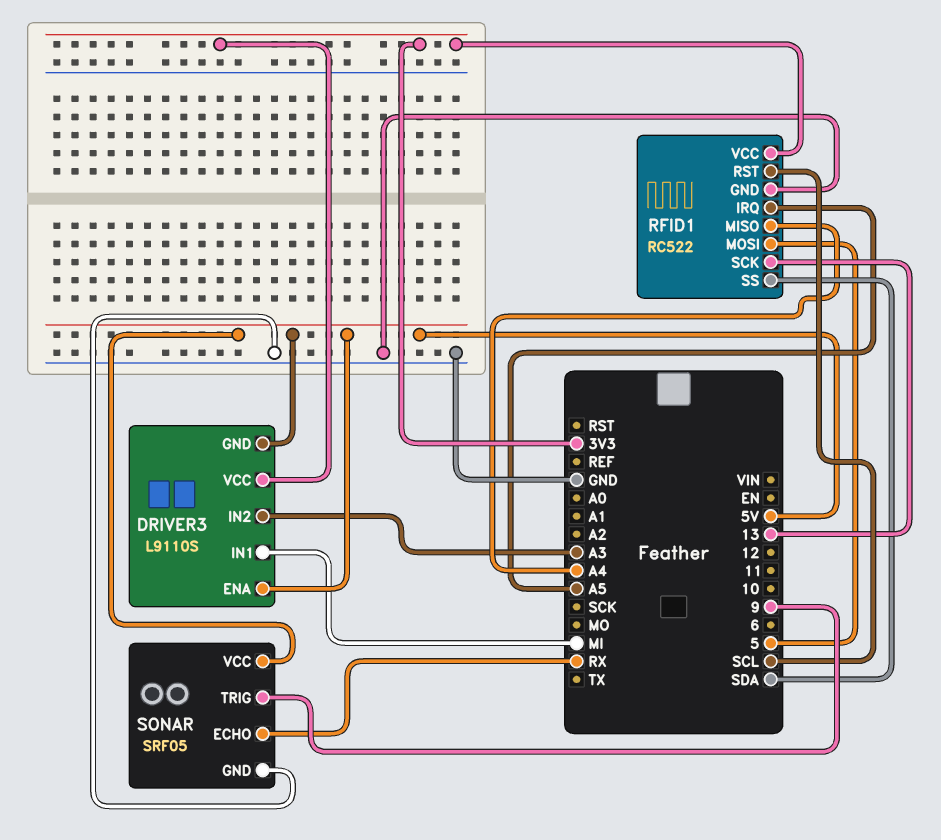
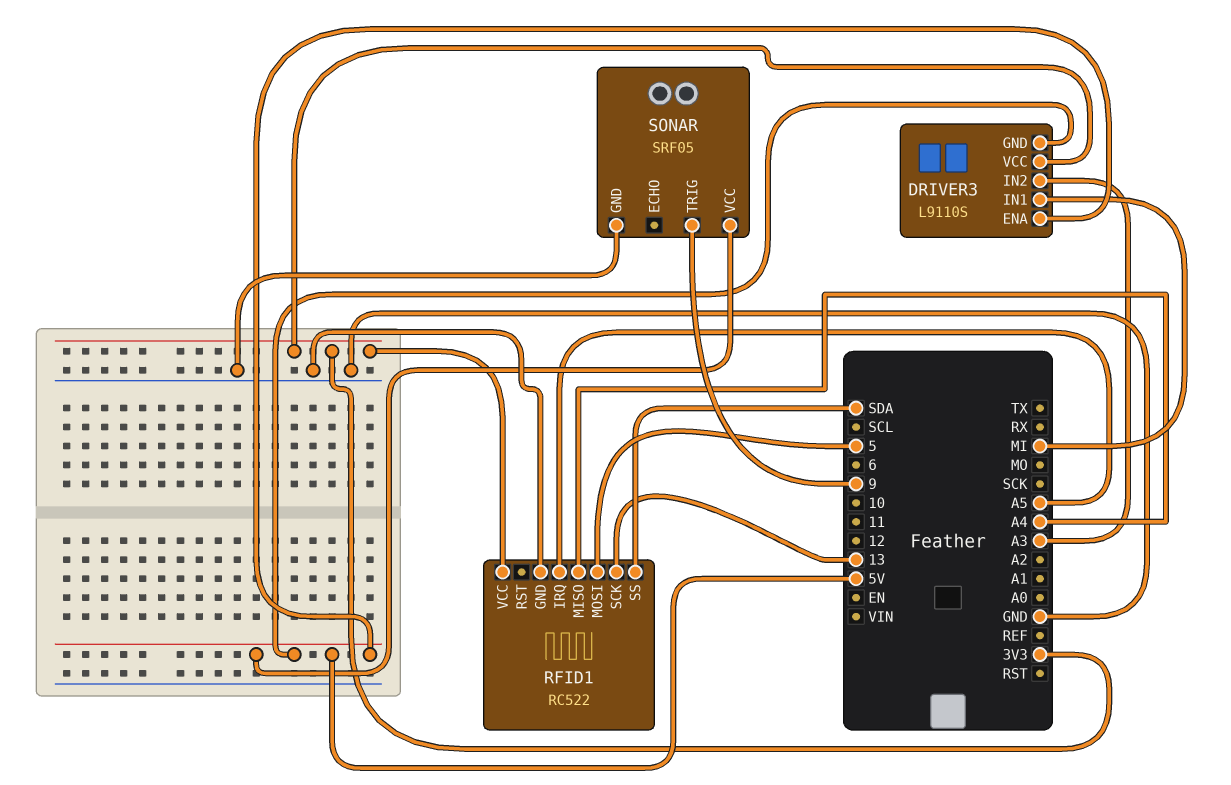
RFID1 pin RST: SCL -> none
SONAR pin ECHO: RX -> none

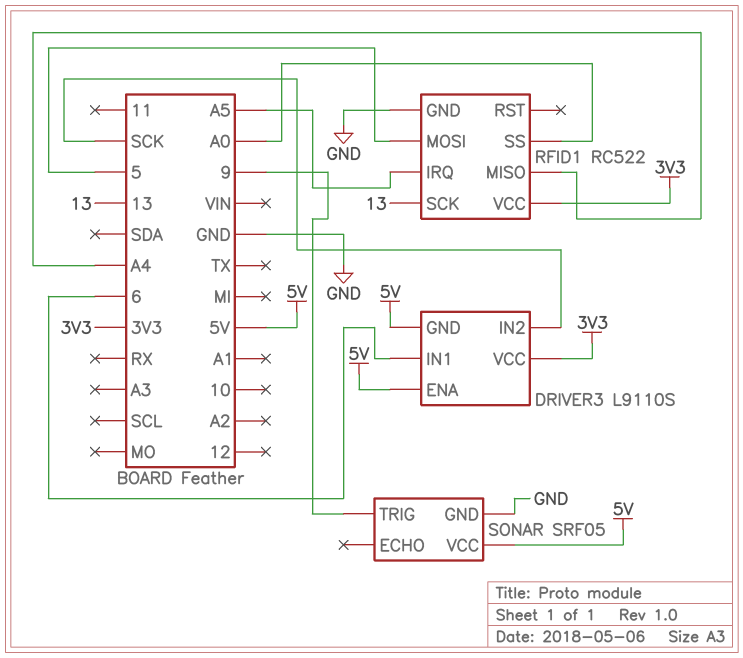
DRIVER3 pin IN1: MI -> 6
DRIVER3 pin IN2: A3 -> SCK
RFID1 pin SS: SDA -> A0

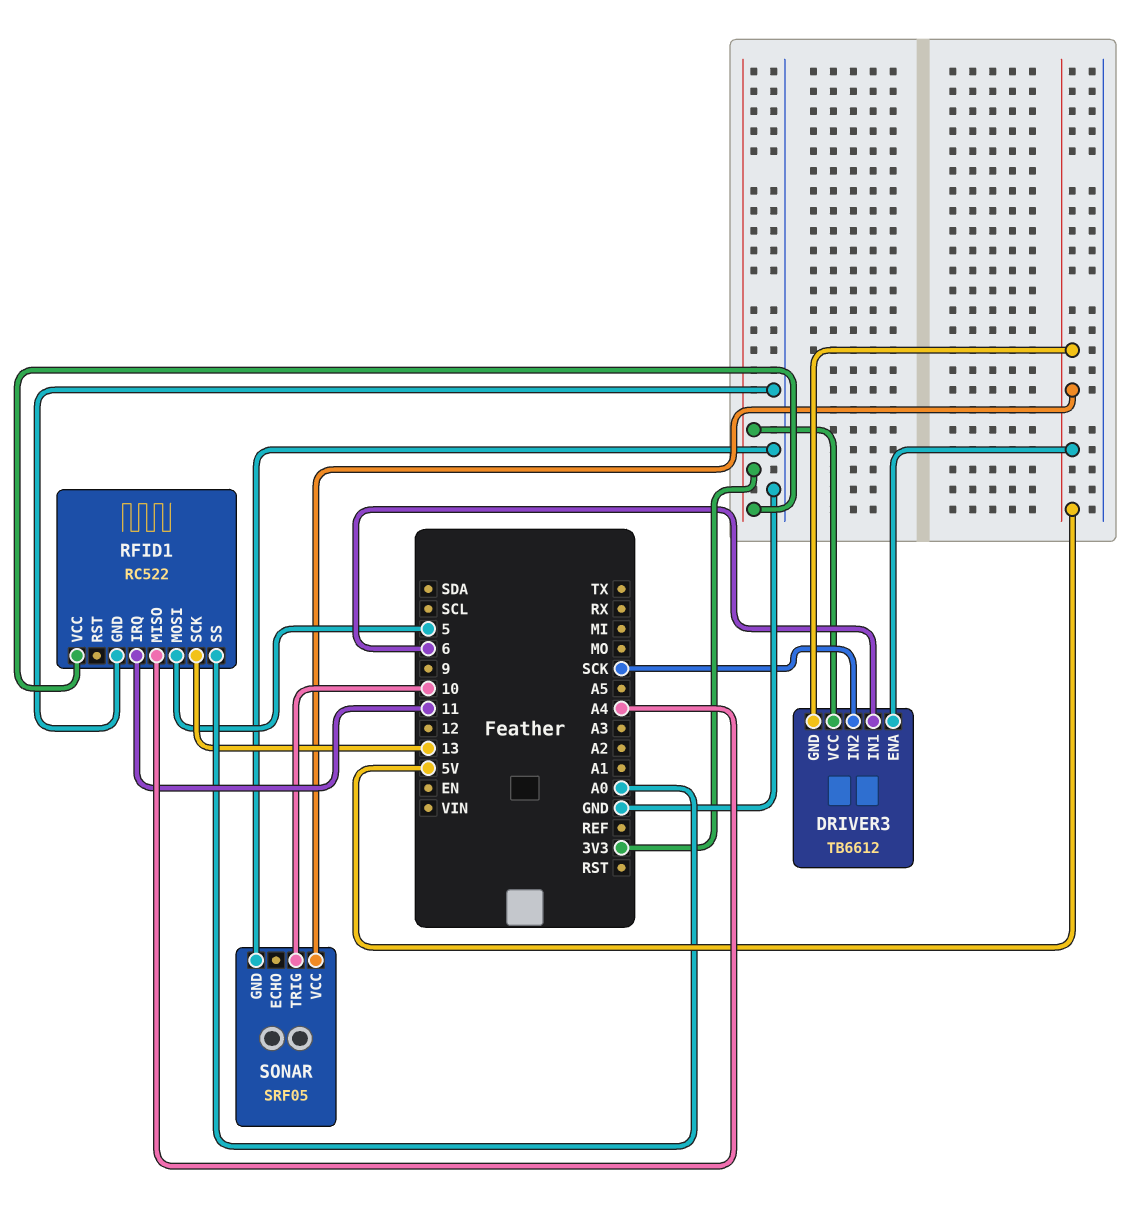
DRIVER3: L9110S -> TB6612
RFID1 pin IRQ: A5 -> 11
SONAR pin TRIG: 9 -> 10

